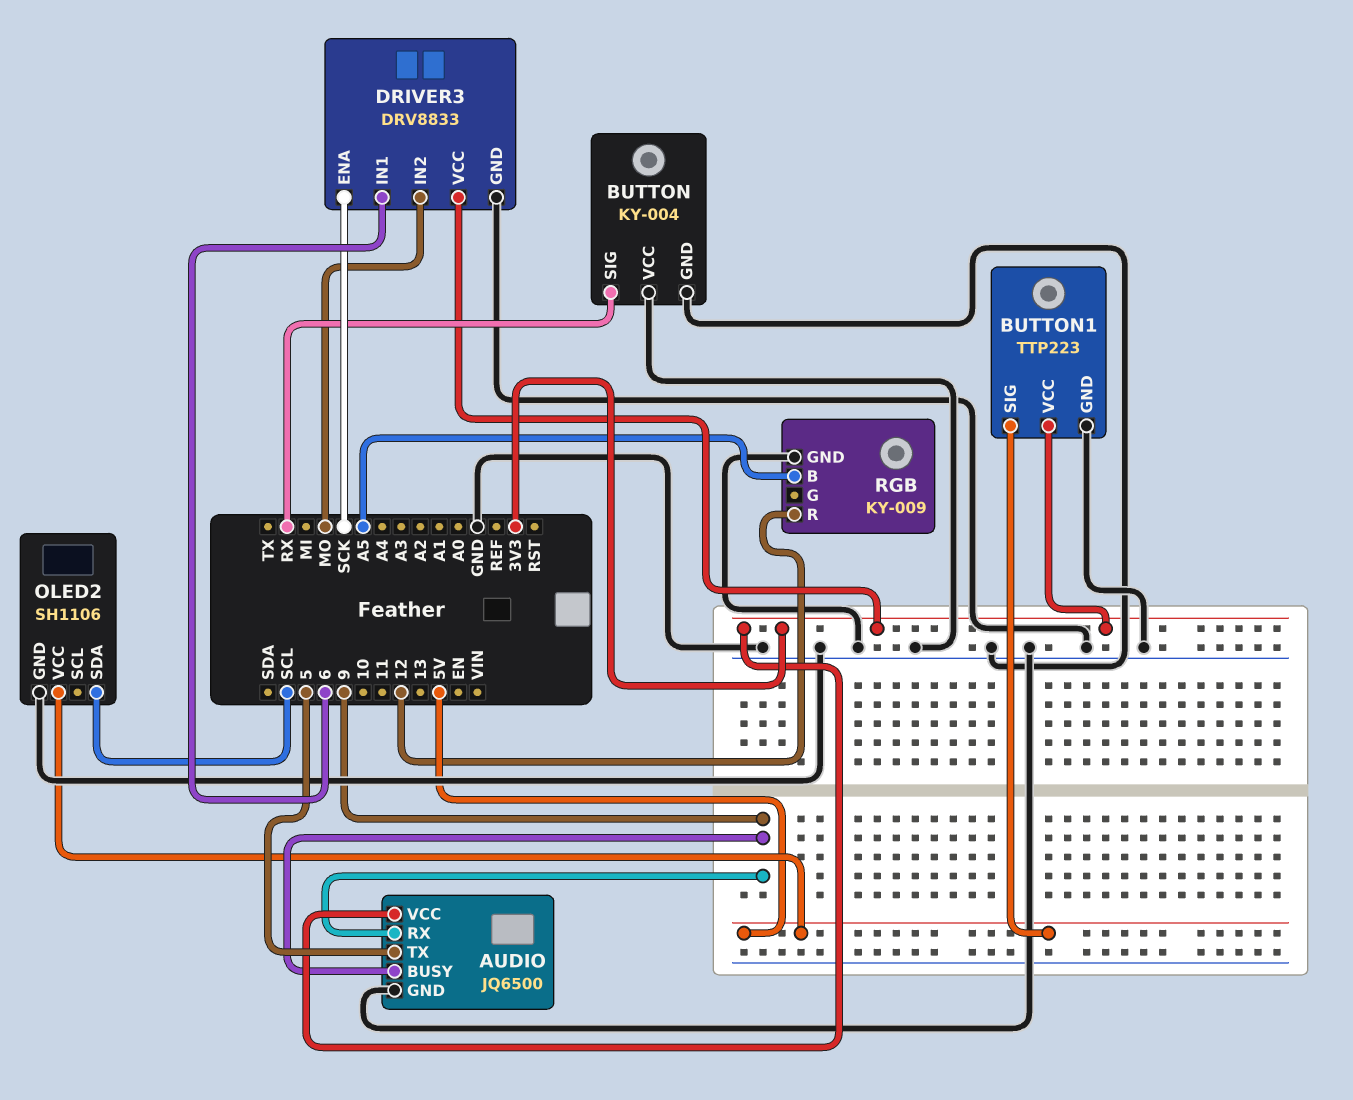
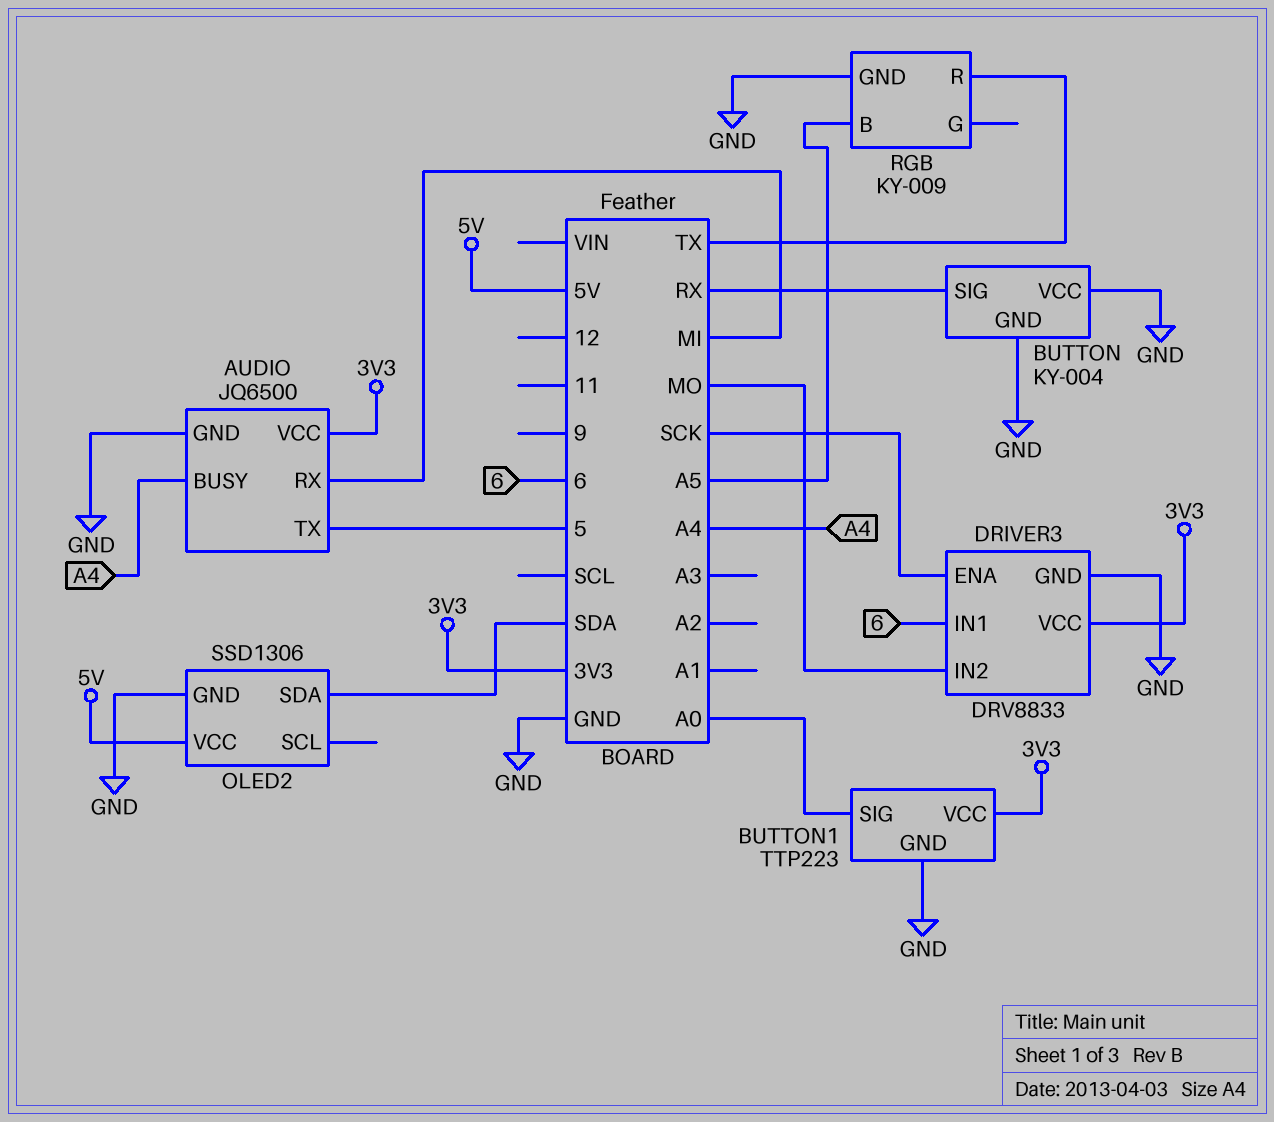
AUDIO pin BUSY: 9 -> A4
AUDIO pin RX: 9 -> MI
BUTTON1 pin SIG: 5V -> A0
OLED2: SH1106 -> SSD1306
OLED2 pin SDA: SCL -> SDA
RGB pin R: 12 -> TX

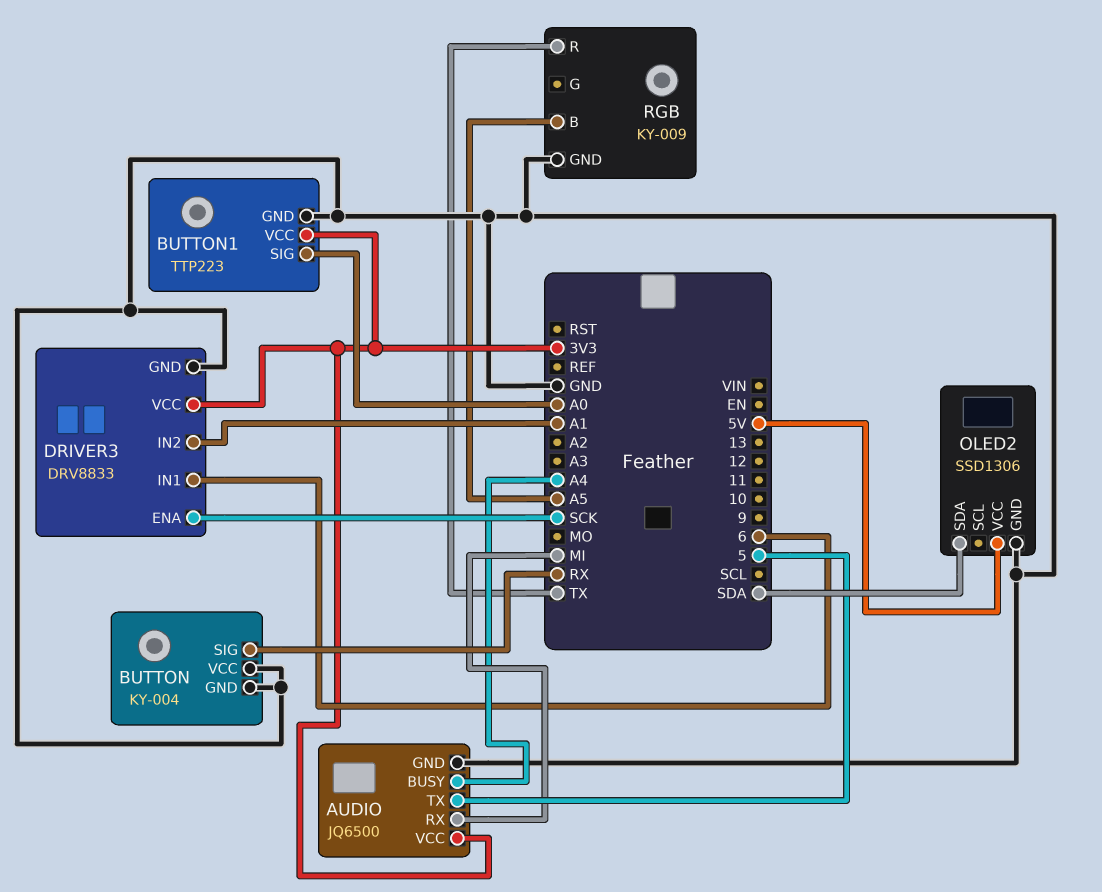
DRIVER3 pin IN2: MO -> A1

